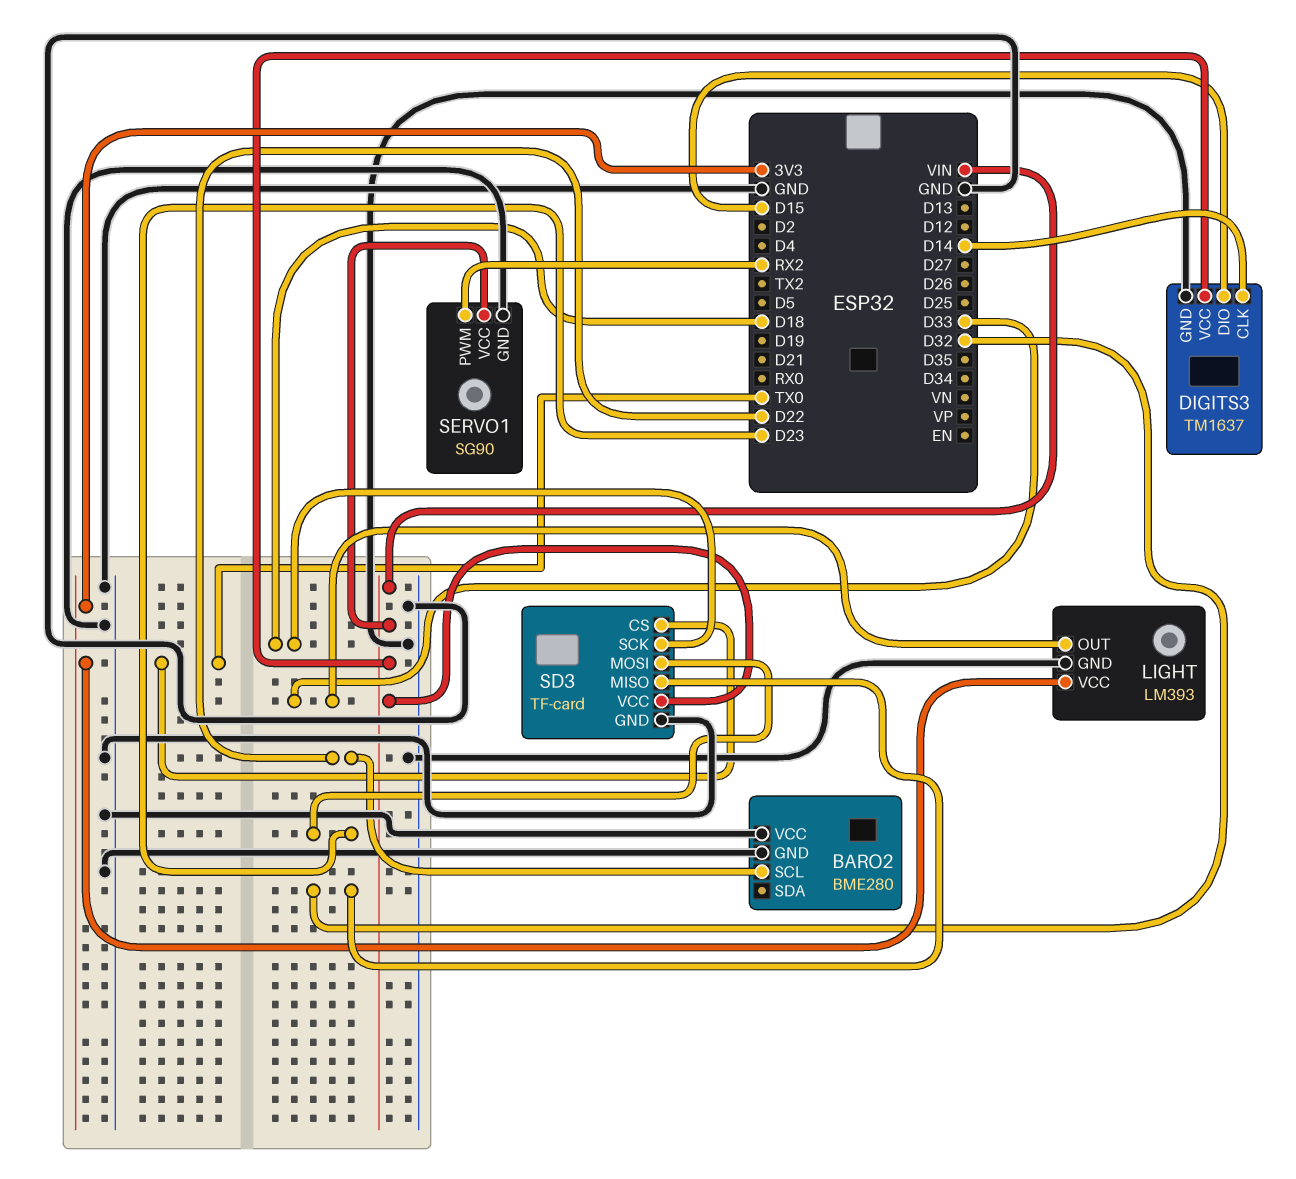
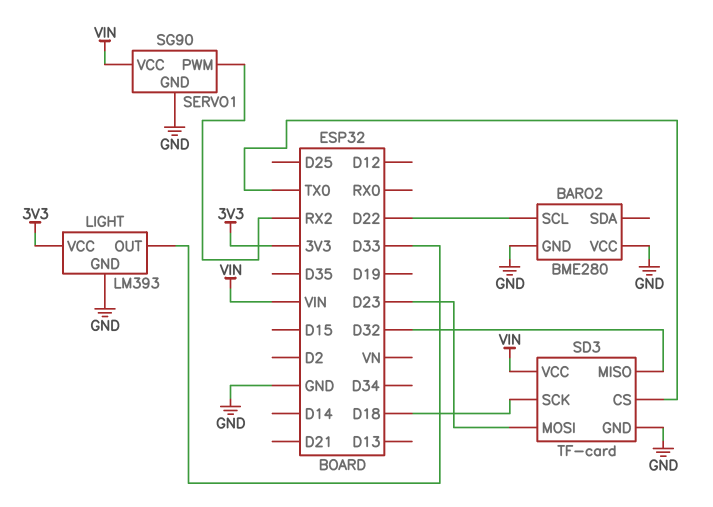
DIGITS3: TM1637 -> none
DIGITS3 pin CLK: D14 -> none
DIGITS3 pin DIO: D15 -> none
DIGITS3 pin GND: GND -> none
DIGITS3 pin VCC: VIN -> none

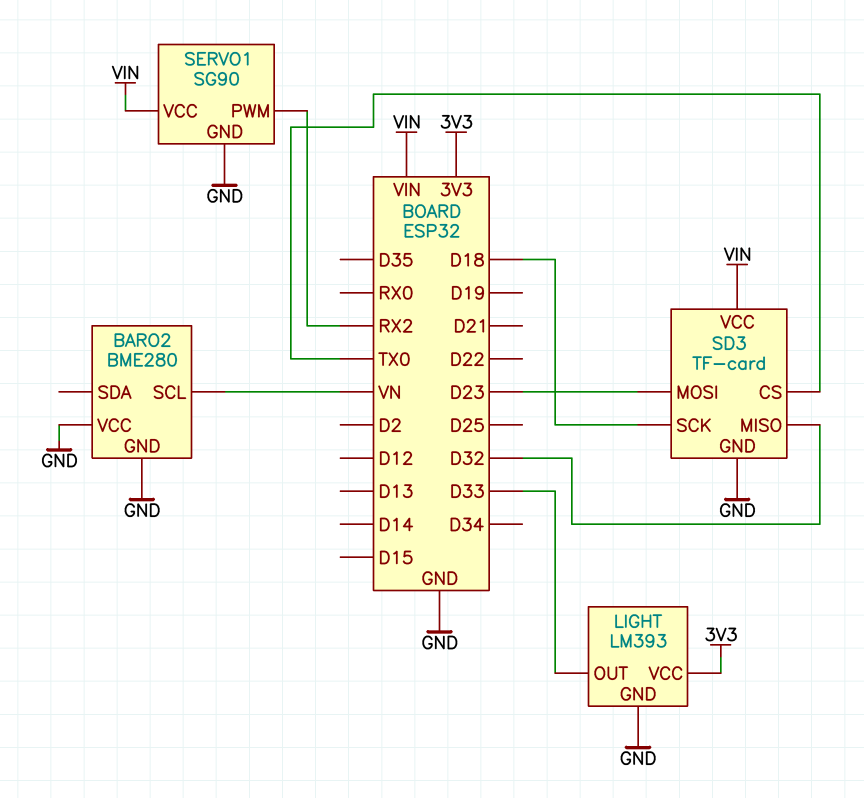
BARO2 pin SCL: D22 -> VN

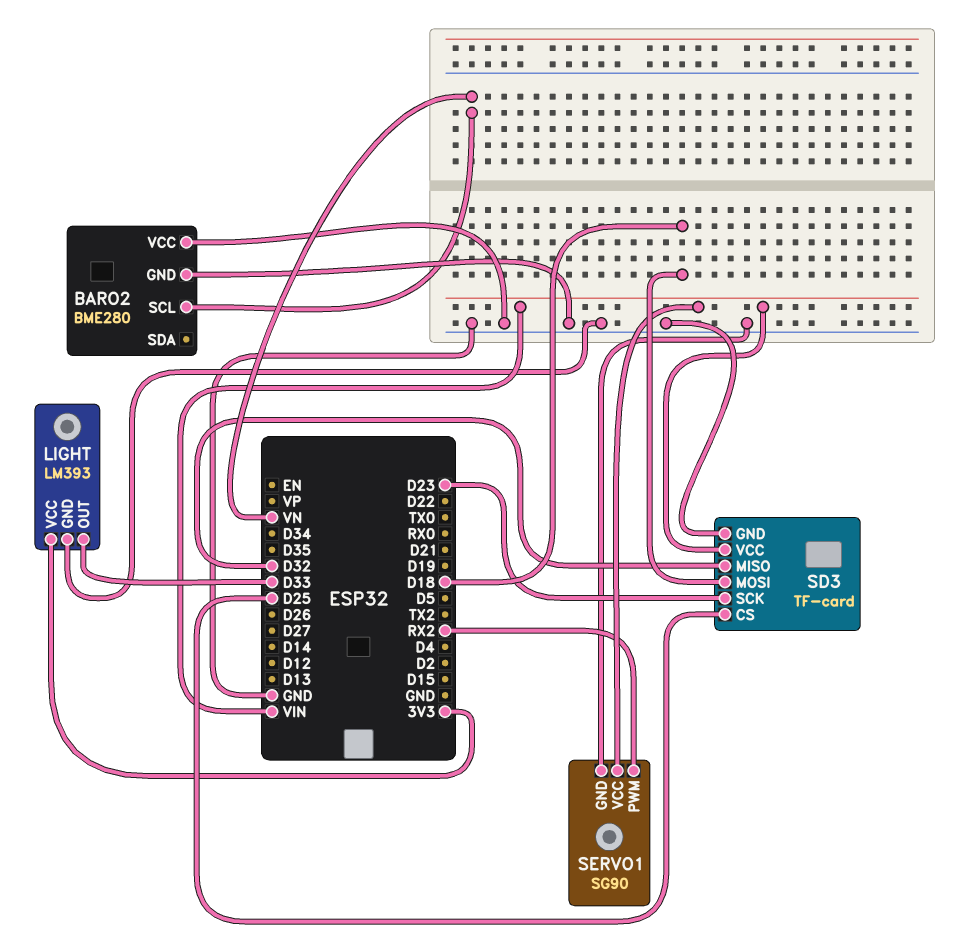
SD3 pin CS: TX0 -> D25
SD3 pin MOSI: D23 -> D18
SD3 pin SCK: D18 -> D23

